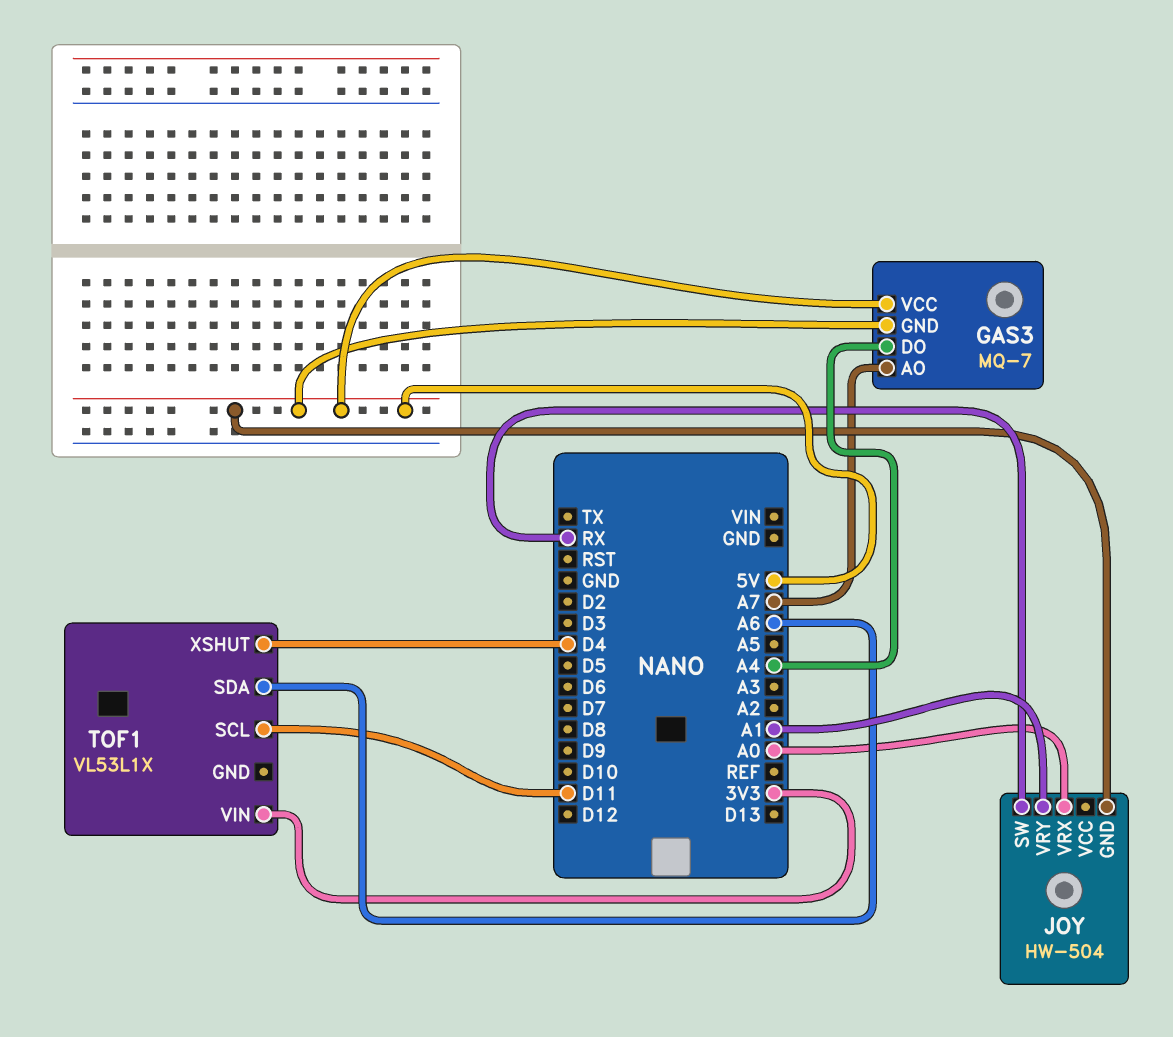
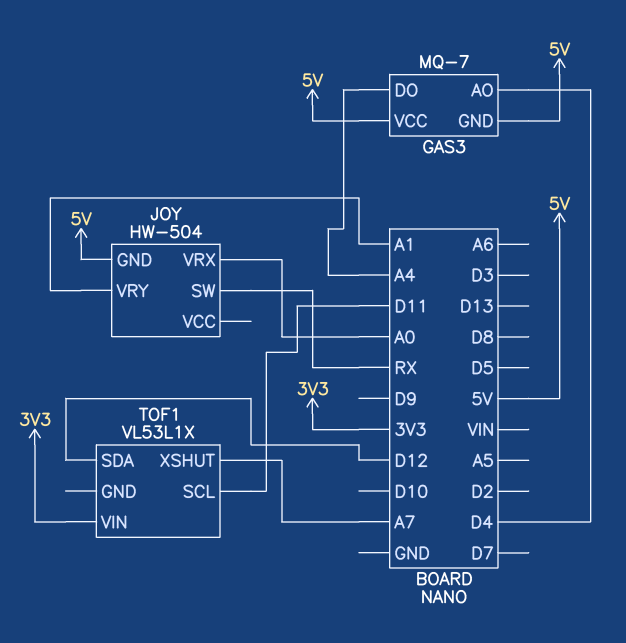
GAS3 pin AO: A7 -> D4
TOF1 pin SDA: A6 -> D12
TOF1 pin XSHUT: D4 -> A7

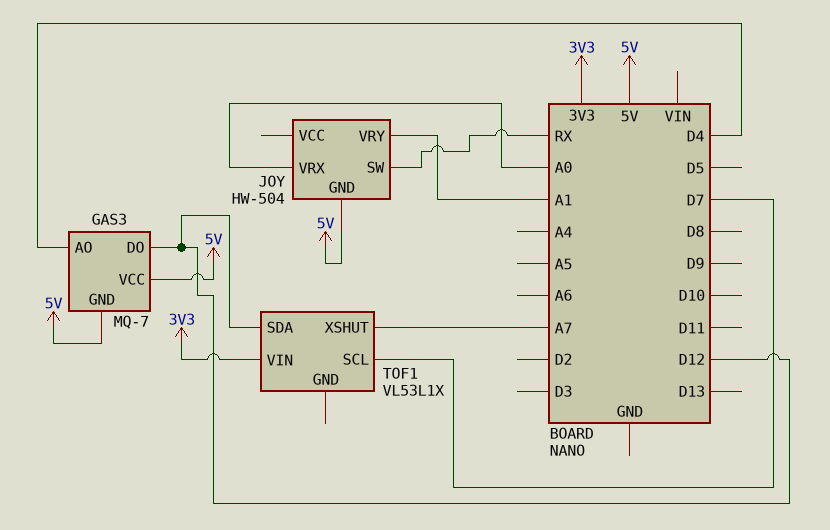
GAS3 pin DO: A4 -> D12
TOF1 pin SCL: D11 -> D7

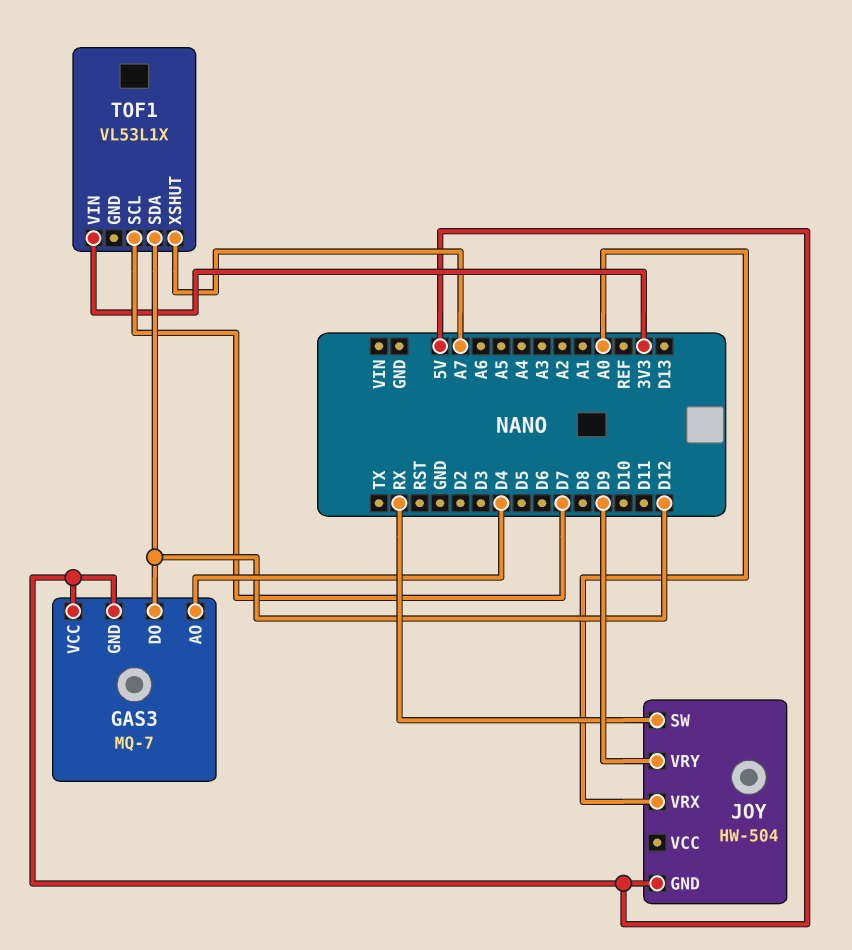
JOY pin VRY: A1 -> D9

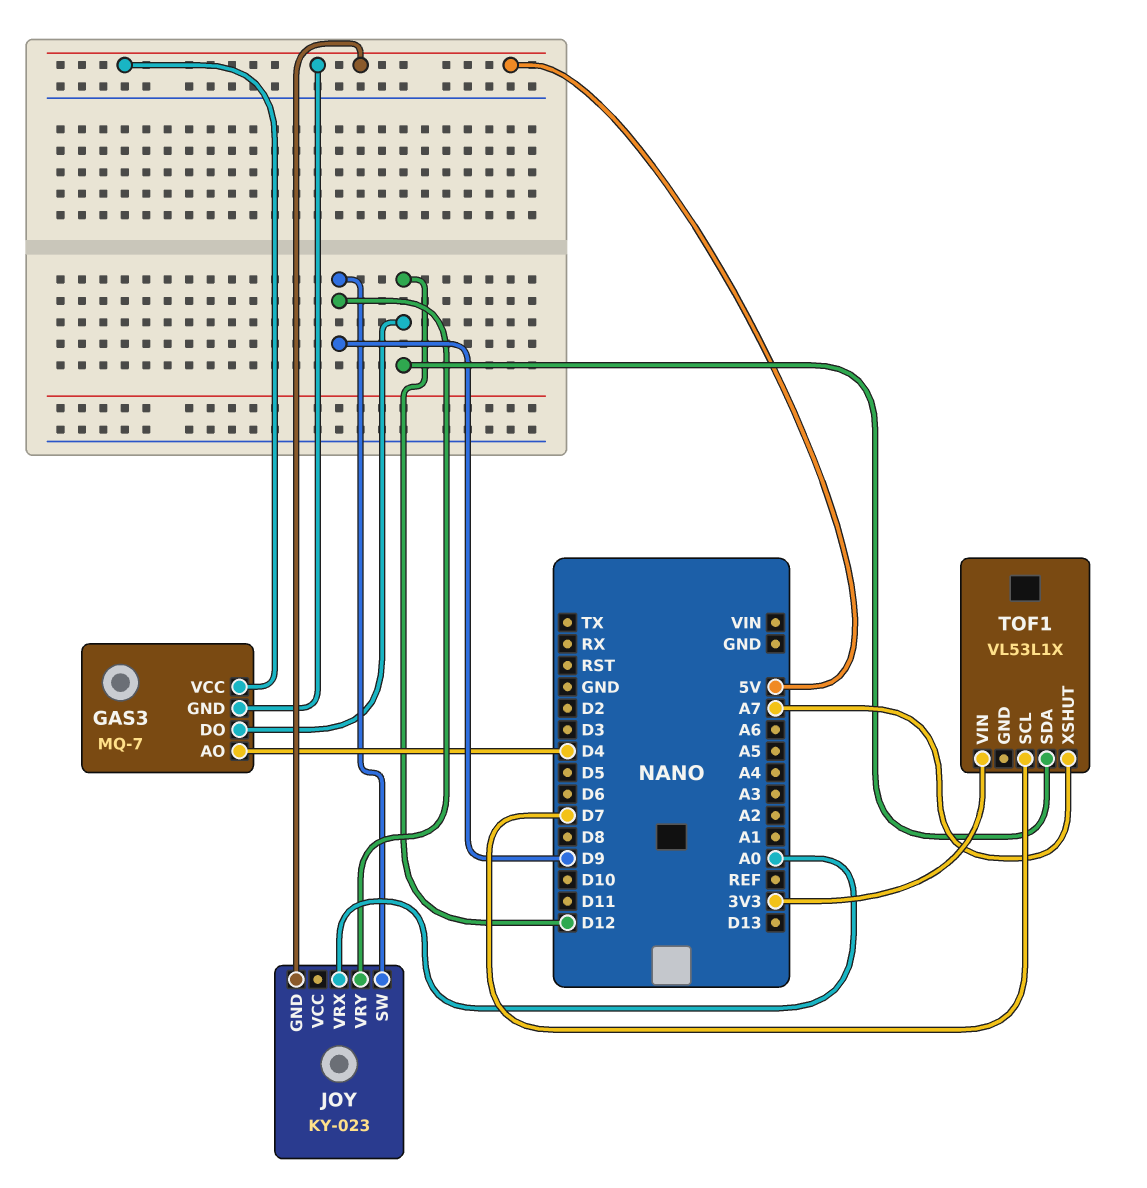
JOY: HW-504 -> KY-023
JOY pin SW: RX -> D9

